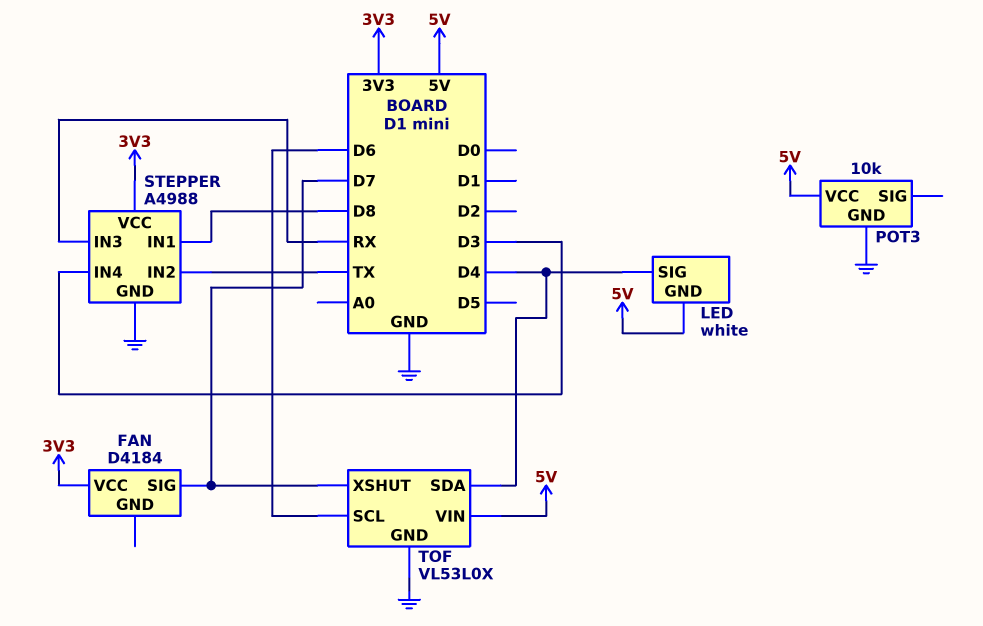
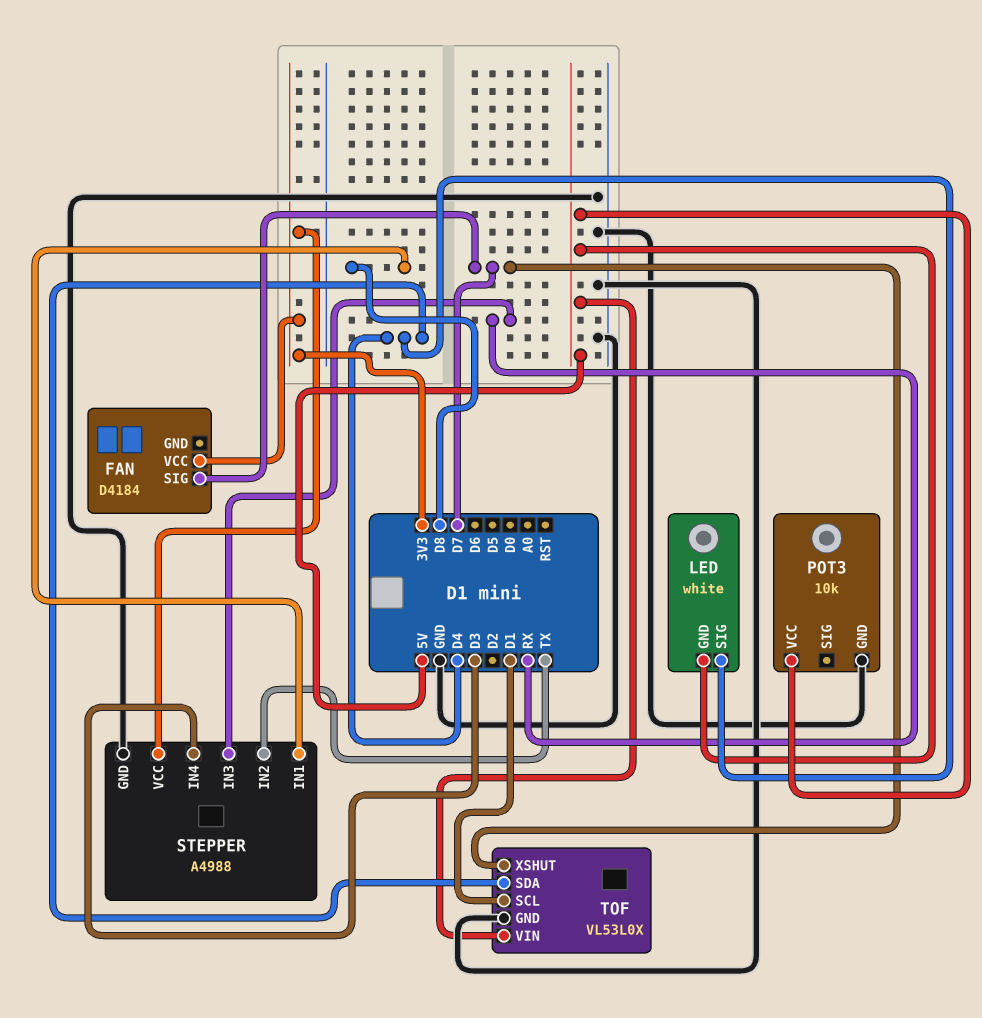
TOF pin SCL: D6 -> D1

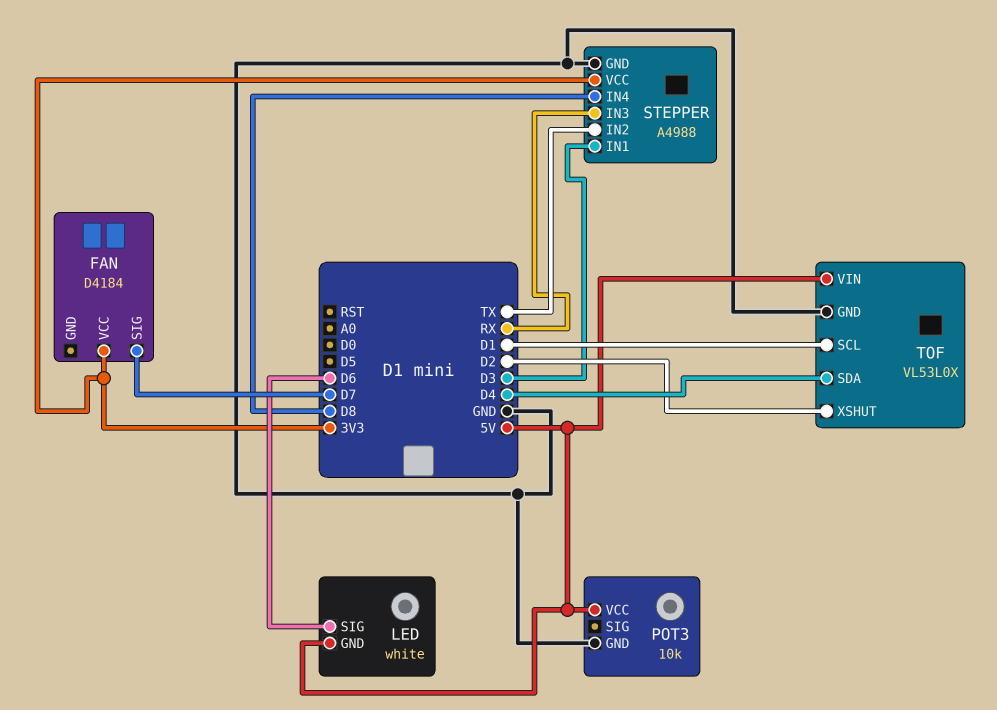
LED pin SIG: D4 -> D6
STEPPER pin IN1: D8 -> D3
STEPPER pin IN4: D3 -> D8
TOF pin XSHUT: D7 -> D2

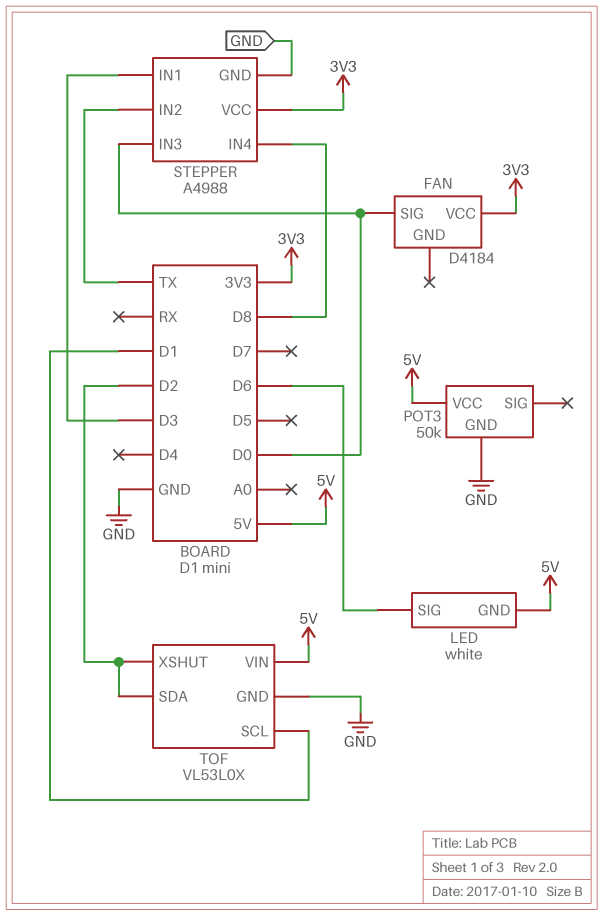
FAN pin SIG: D7 -> D0
POT3: 10k -> 50k
STEPPER pin IN3: RX -> D0
TOF pin SDA: D4 -> D2

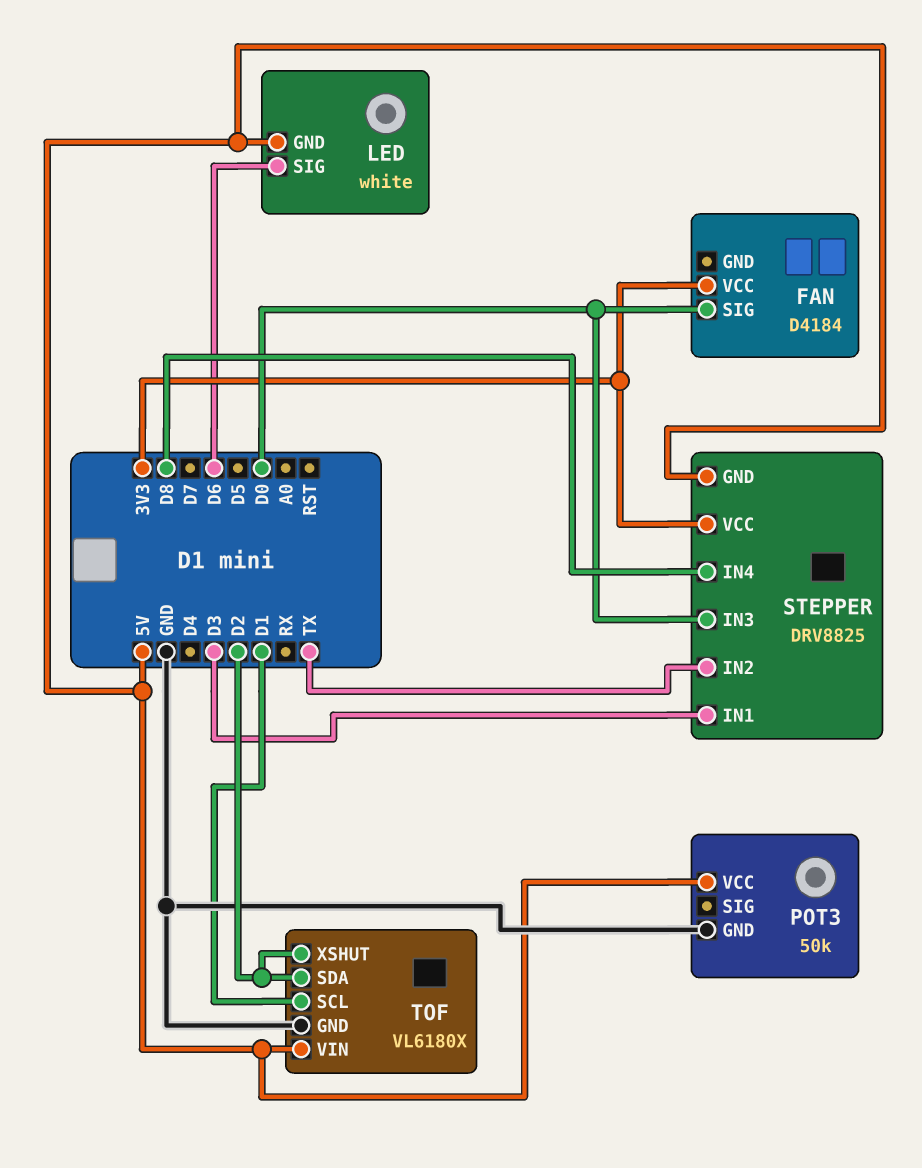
STEPPER: A4988 -> DRV8825
STEPPER pin GND: GND -> 5V
TOF: VL53L0X -> VL6180X

